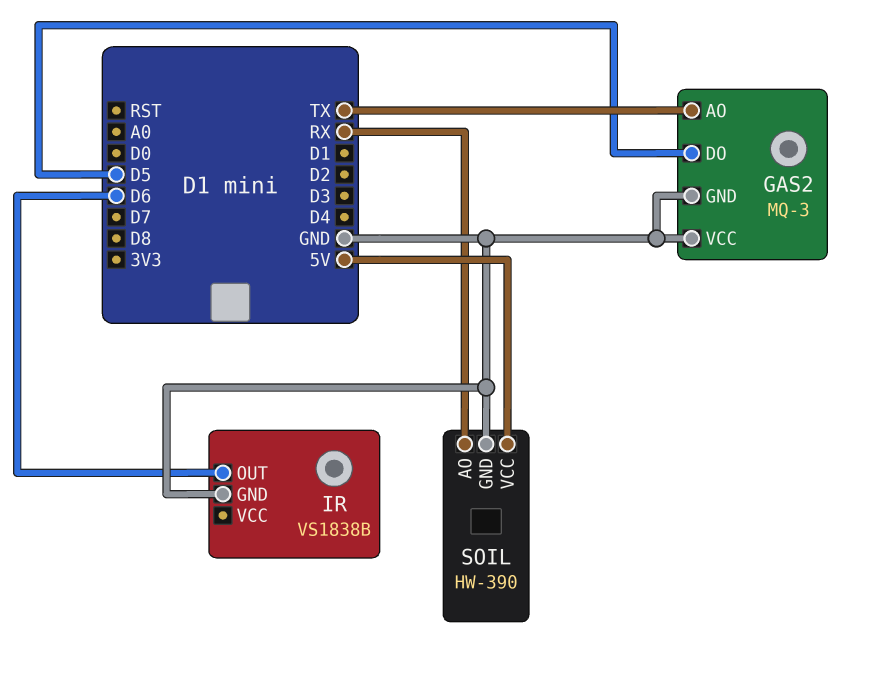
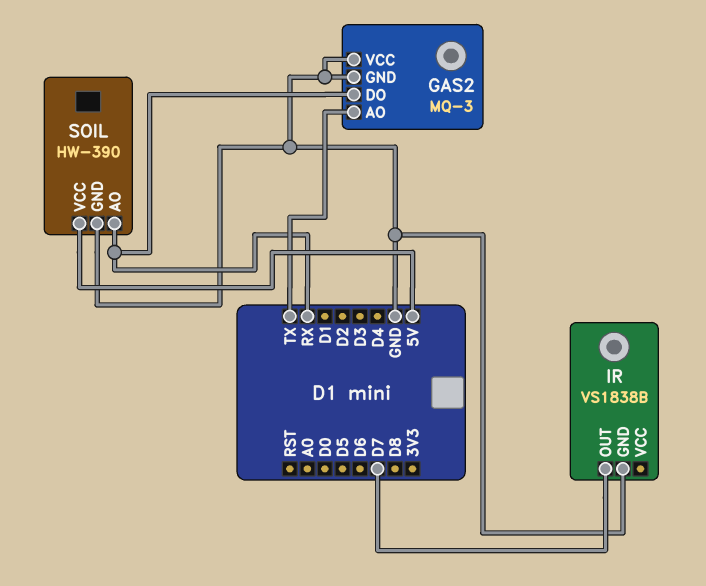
GAS2 pin DO: D5 -> RX
IR pin OUT: D6 -> D7

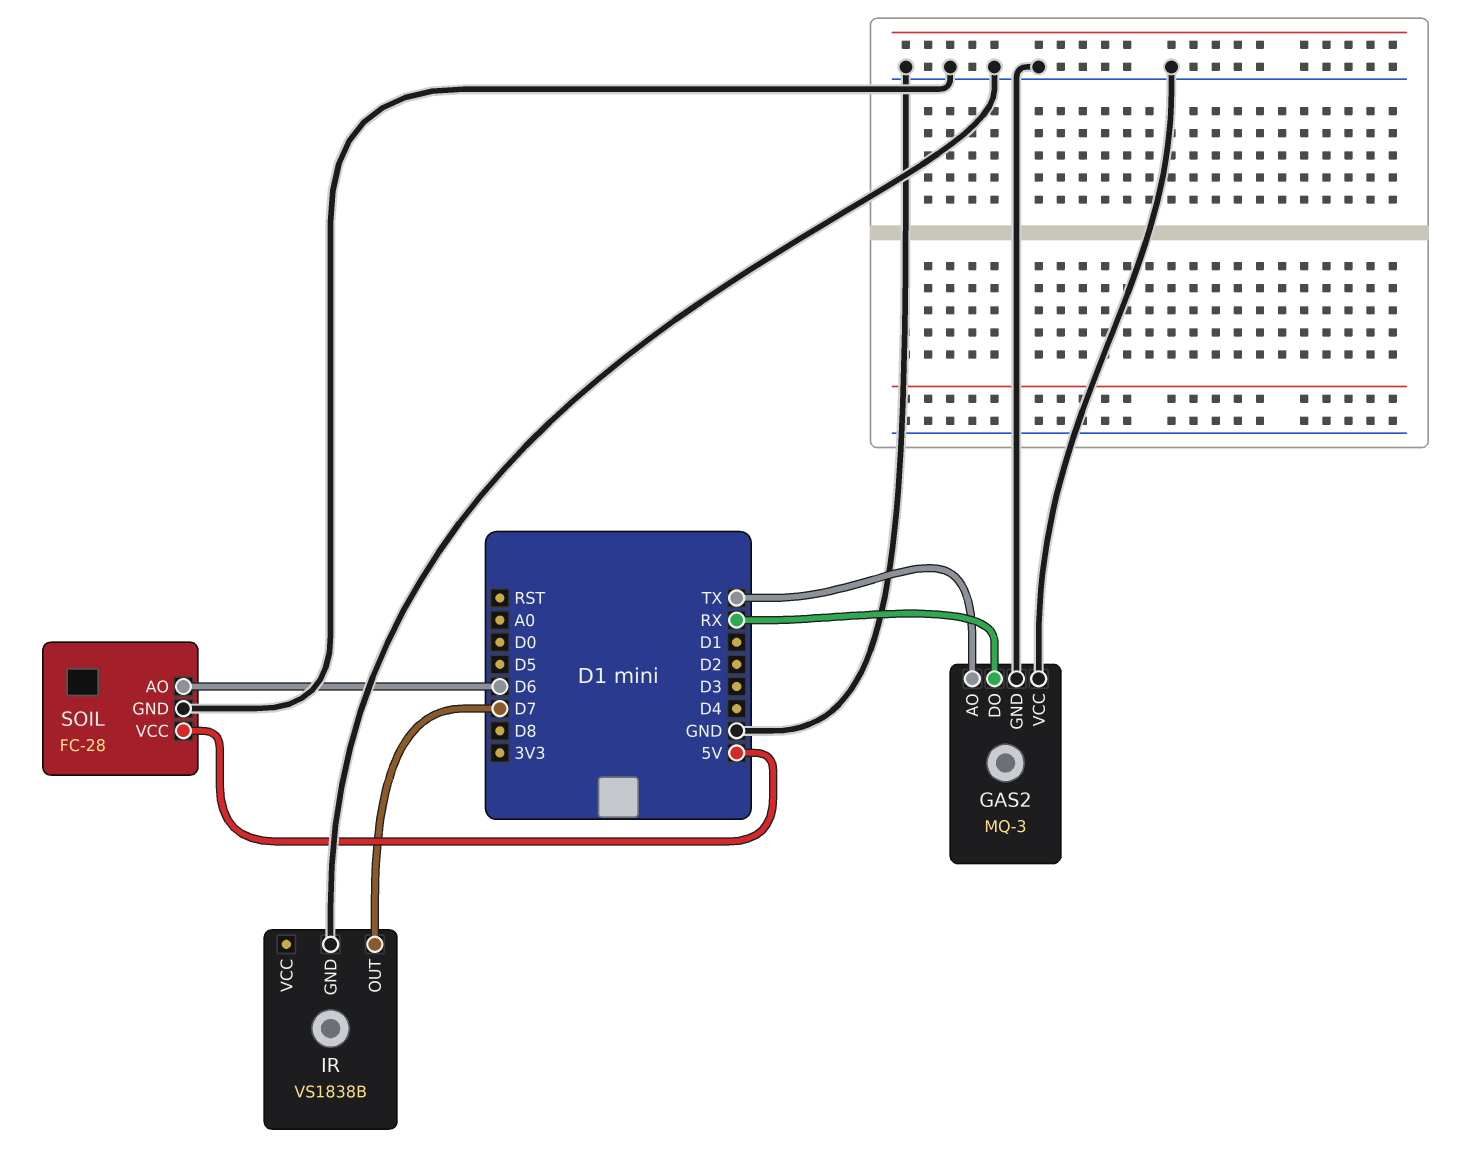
SOIL: HW-390 -> FC-28
SOIL pin AO: RX -> D6

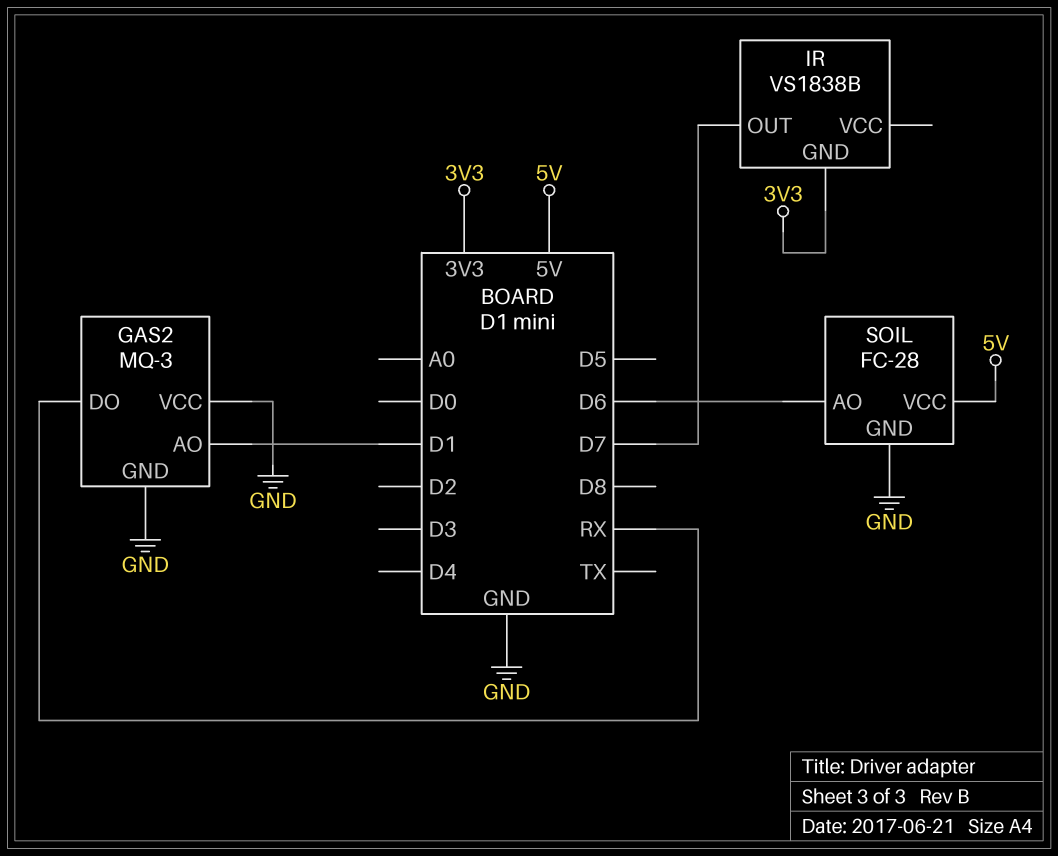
GAS2 pin AO: TX -> D1
IR pin GND: GND -> 3V3

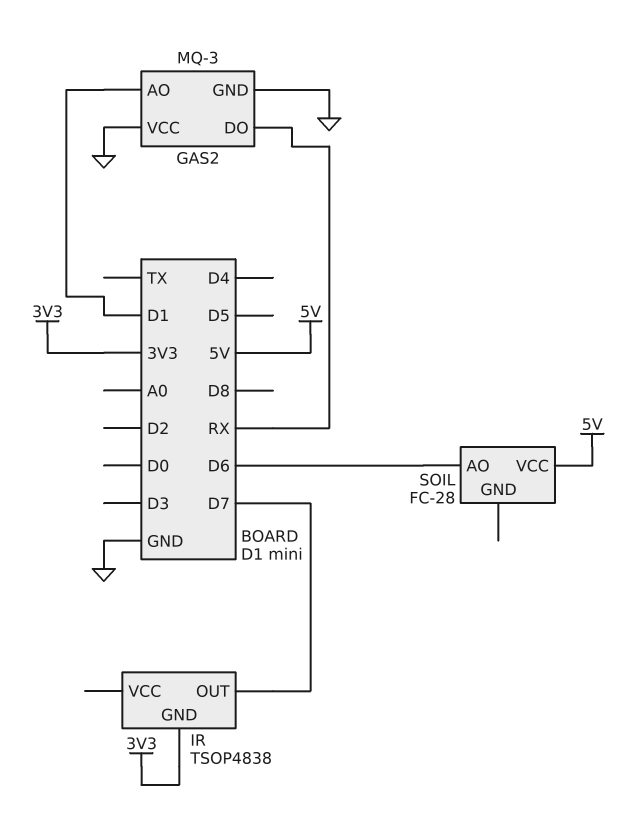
IR: VS1838B -> TSOP4838
SOIL pin GND: GND -> none

